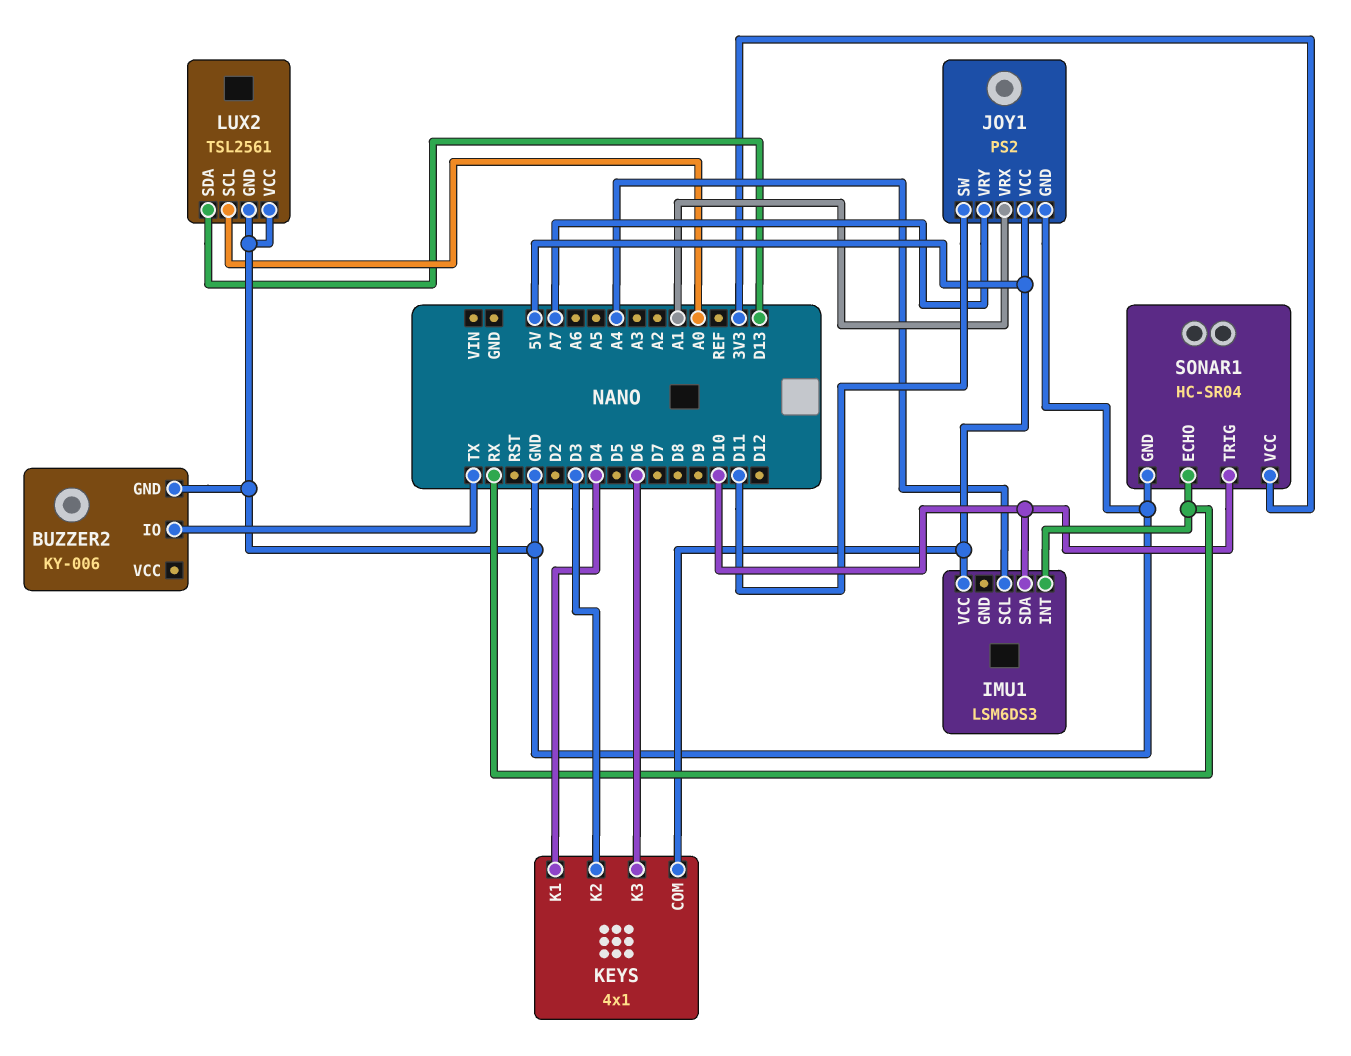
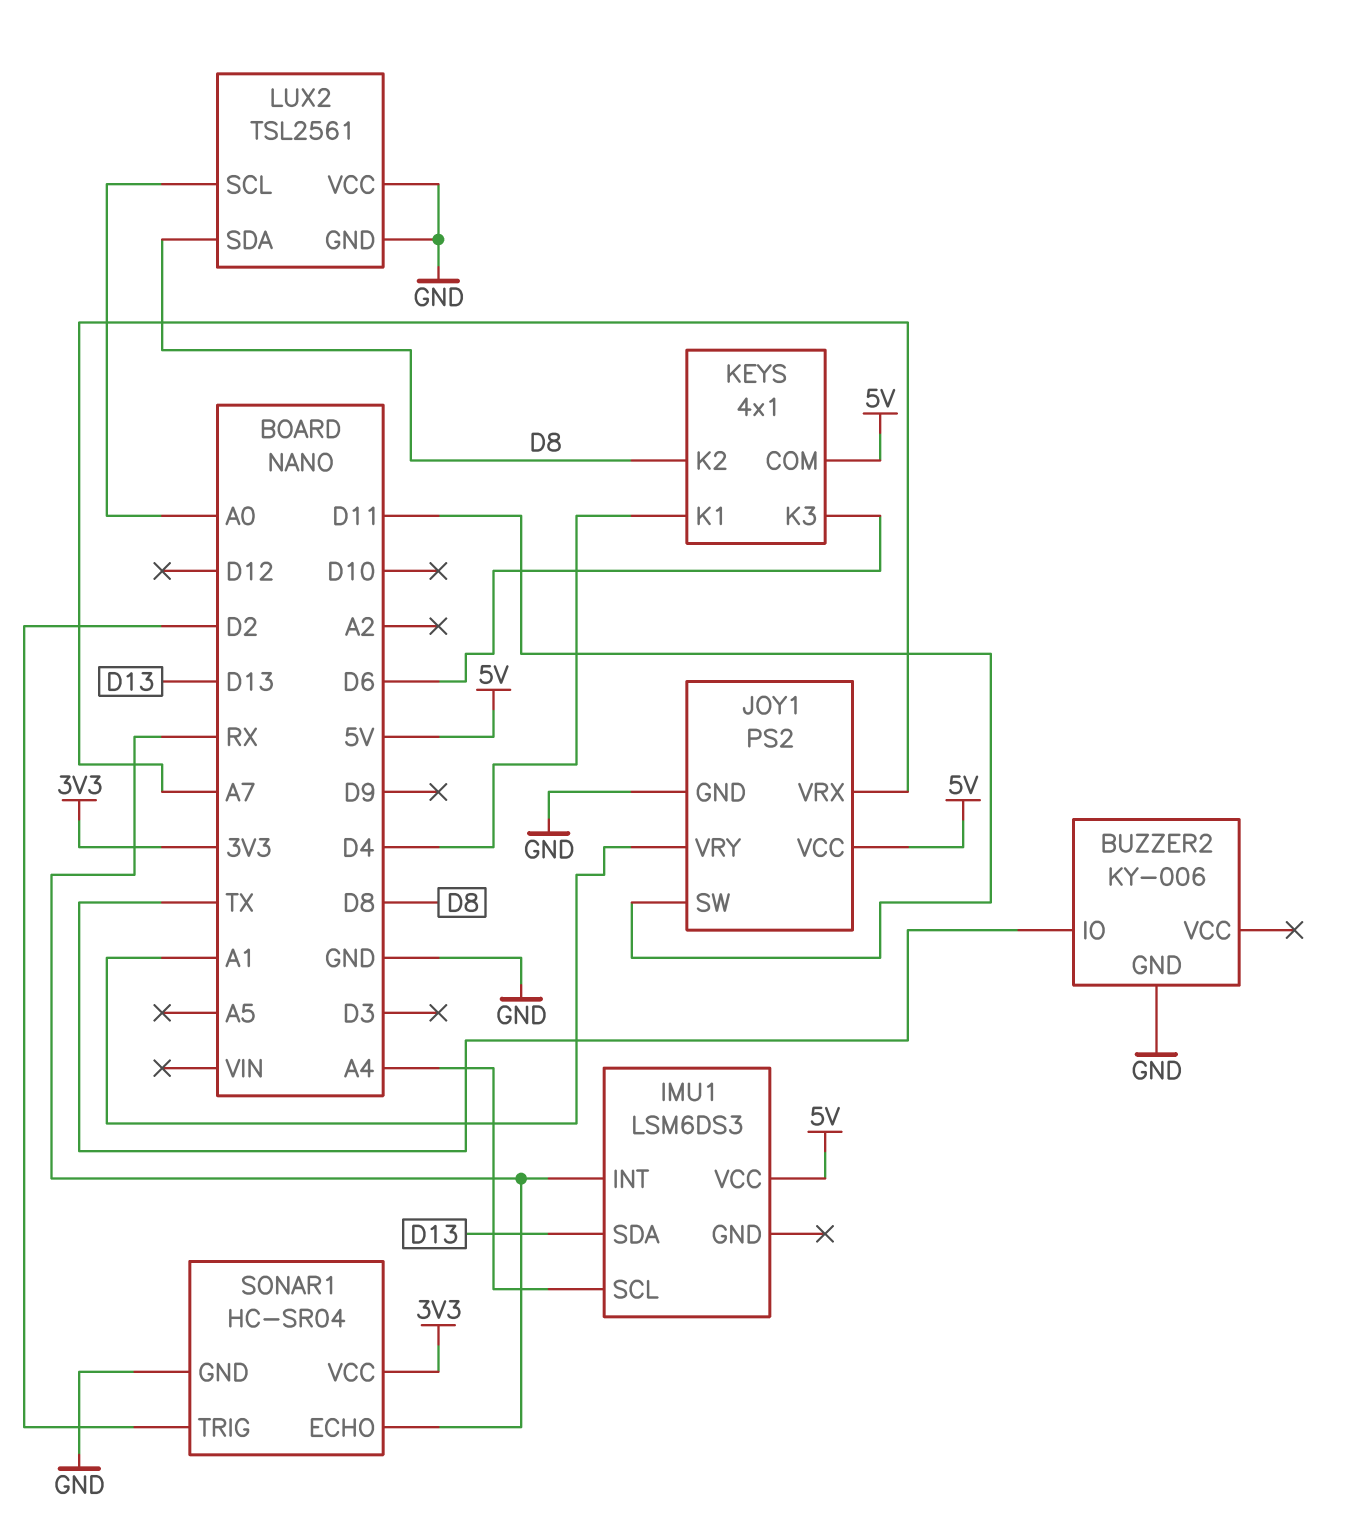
IMU1 pin SDA: D10 -> D13
JOY1 pin VRX: A1 -> A7
JOY1 pin VRY: A7 -> A1
KEYS pin K2: D3 -> D8
LUX2 pin SDA: D13 -> D8
SONAR1 pin TRIG: D10 -> D2

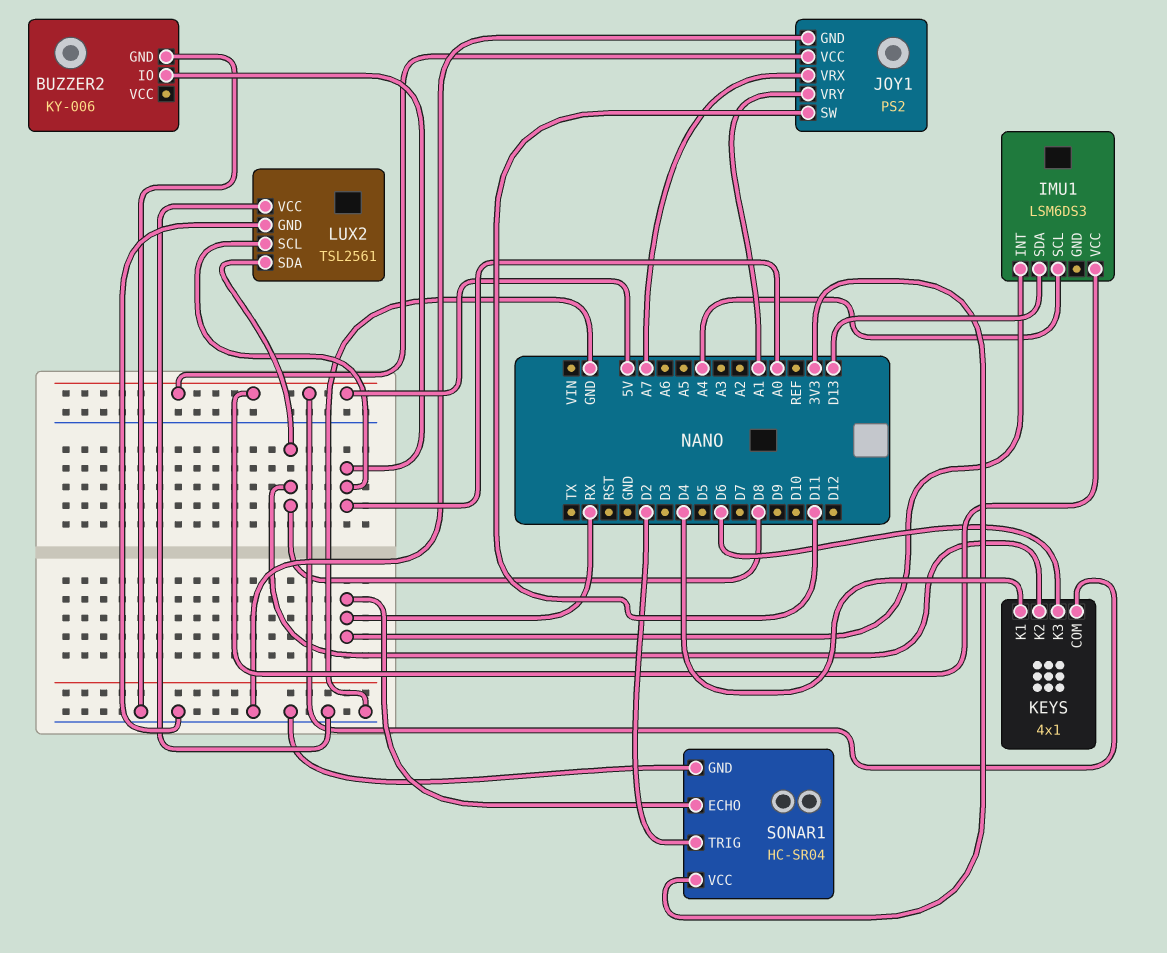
BUZZER2 pin IO: TX -> A0

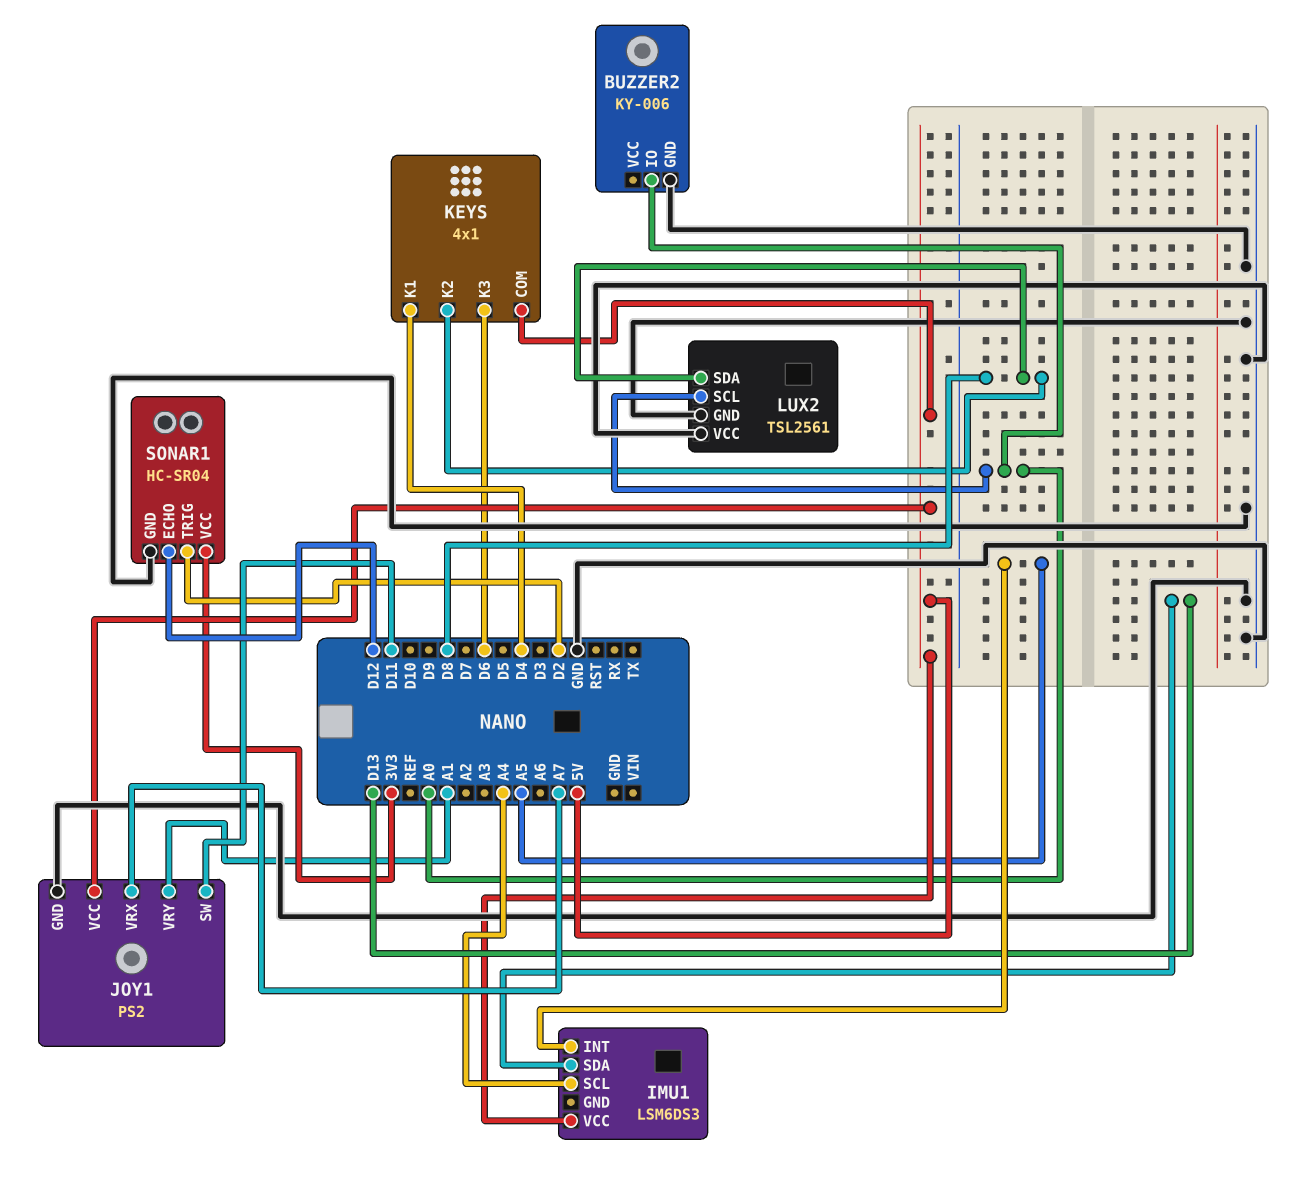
IMU1 pin INT: RX -> A5
SONAR1 pin ECHO: RX -> D12

